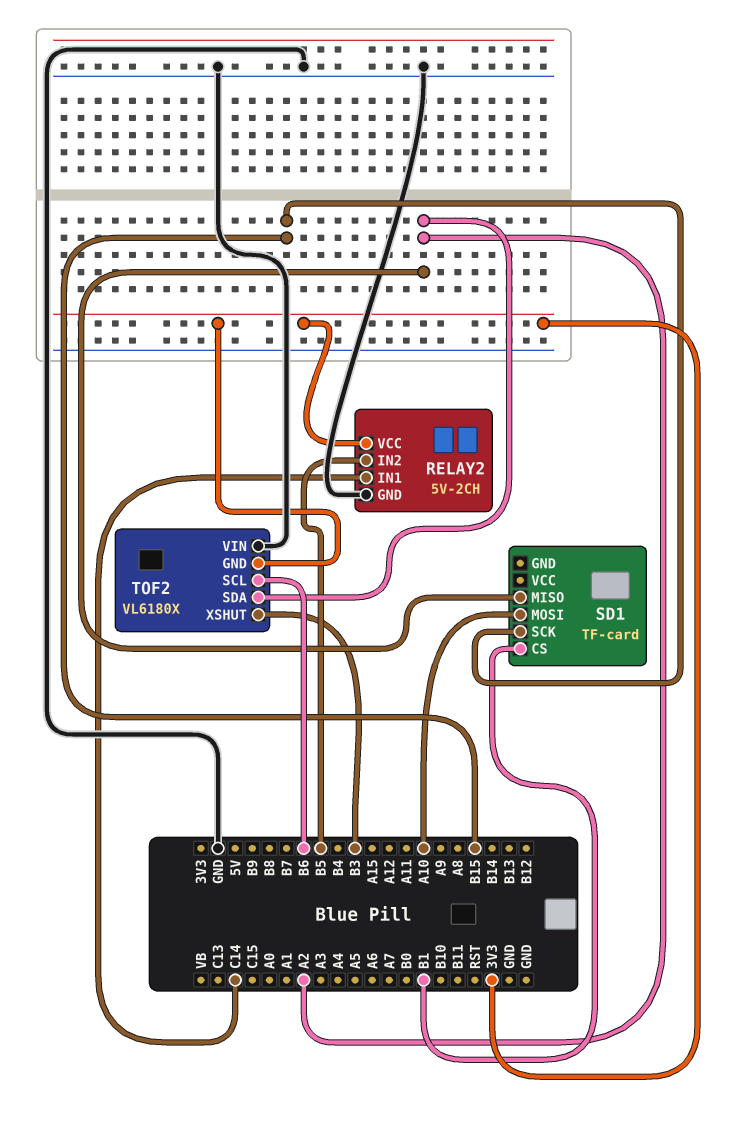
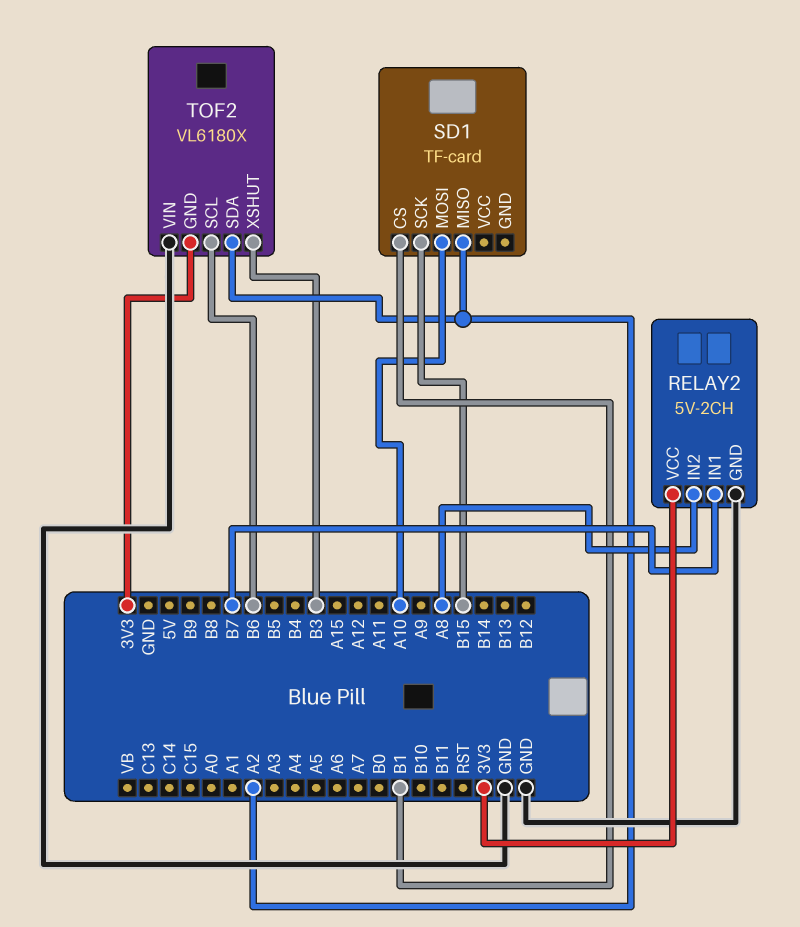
RELAY2 pin IN1: C14 -> B7
RELAY2 pin IN2: B5 -> A8

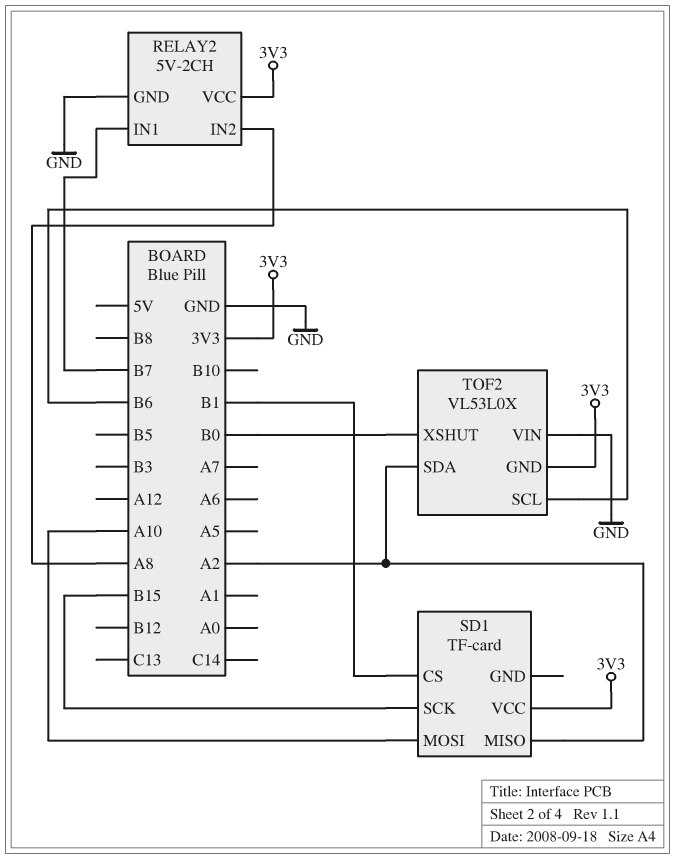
SD1 pin VCC: none -> 3V3
TOF2: VL6180X -> VL53L0X
TOF2 pin XSHUT: B3 -> B0

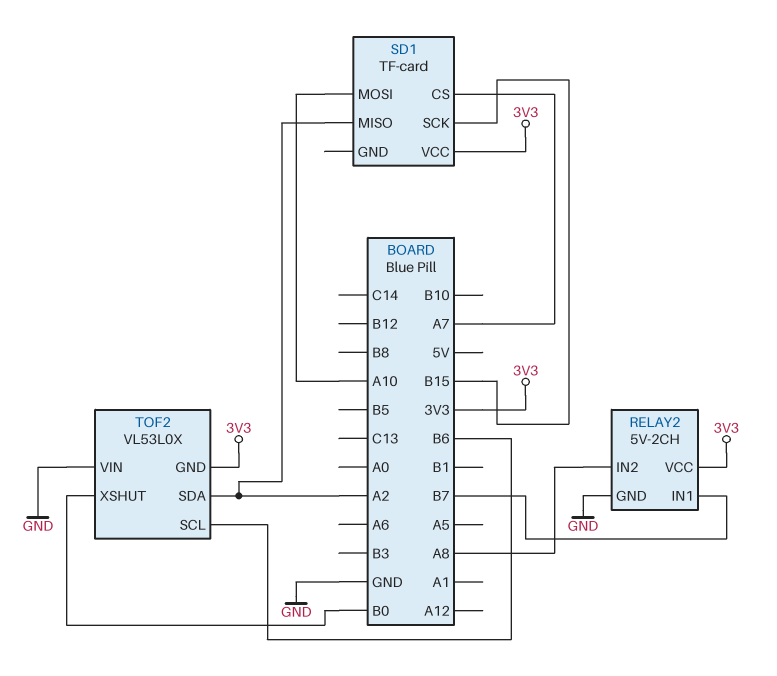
SD1 pin CS: B1 -> A7

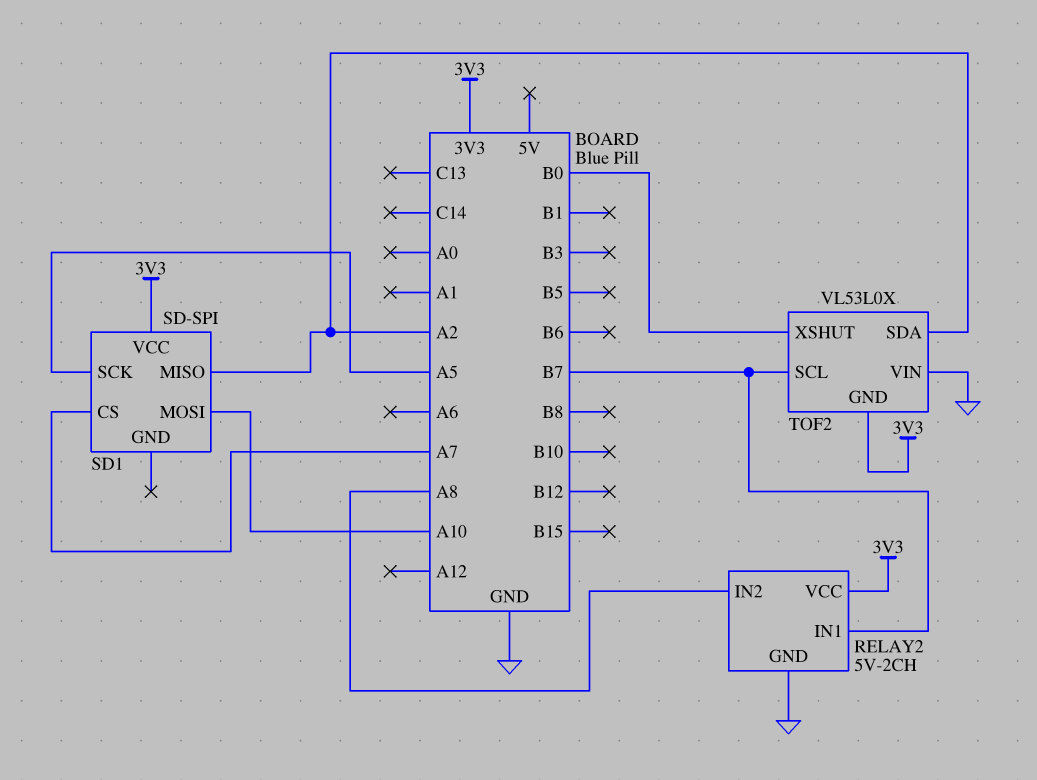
SD1: TF-card -> SD-SPI
SD1 pin SCK: B15 -> A5
TOF2 pin SCL: B6 -> B7

